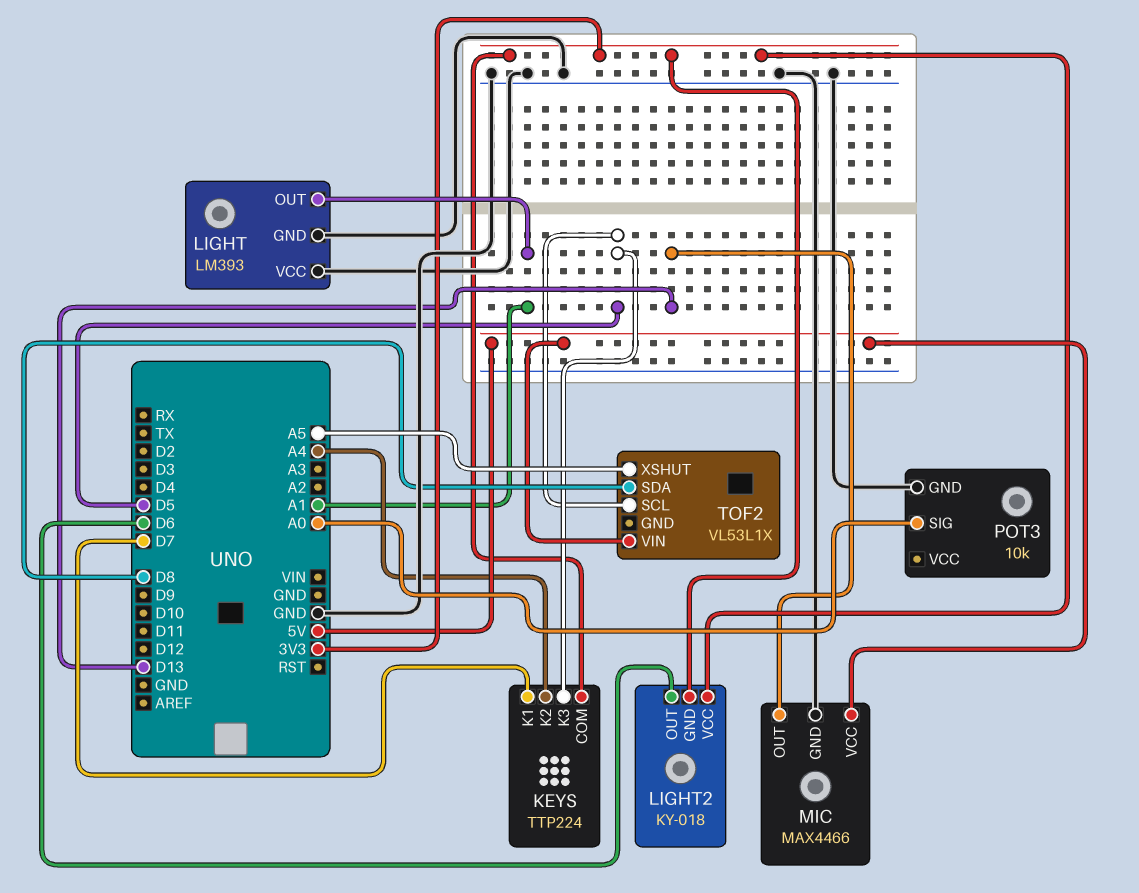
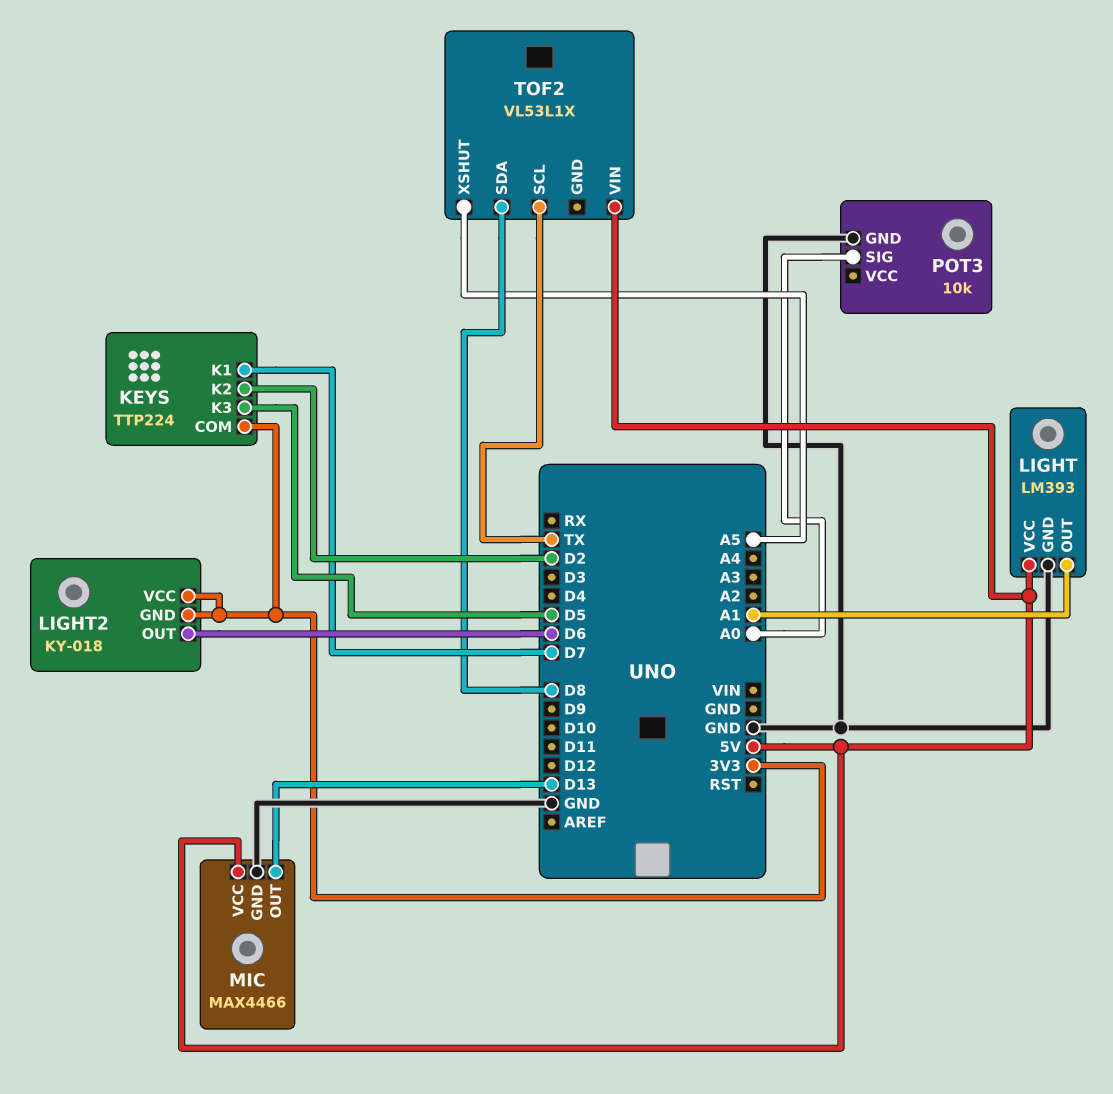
KEYS pin K2: A4 -> D2
LIGHT pin VCC: GND -> 5V
TOF2 pin SCL: D5 -> TX

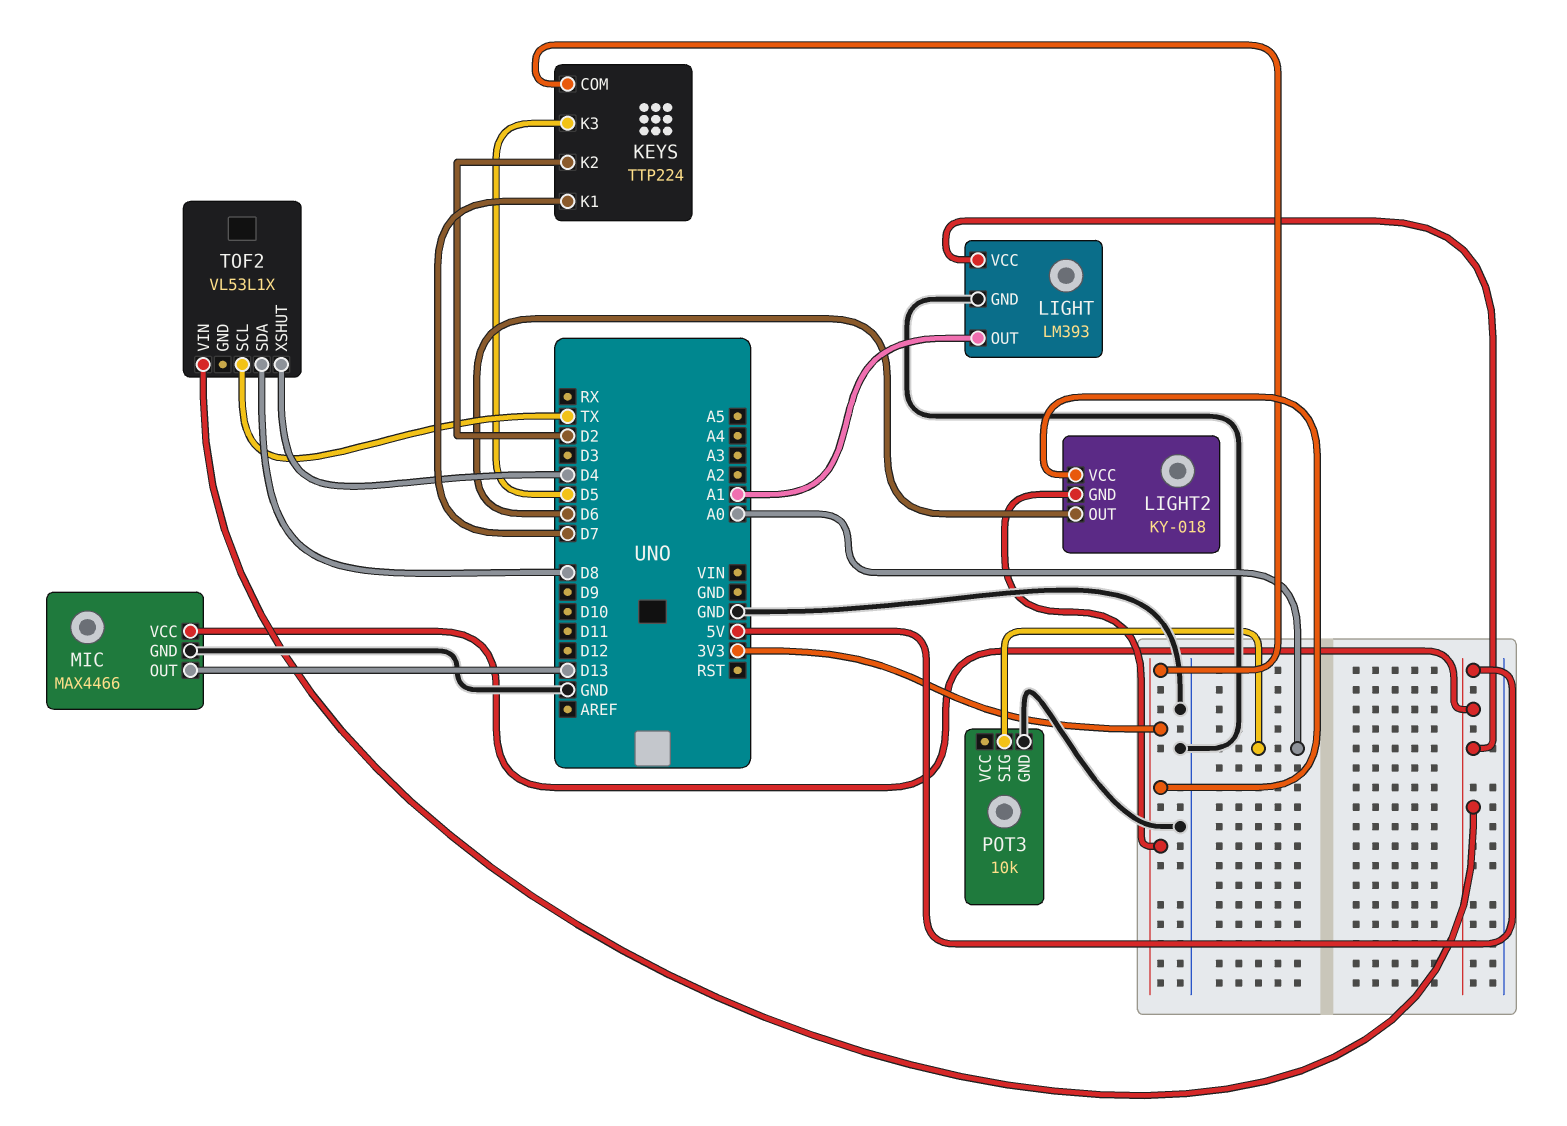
TOF2 pin XSHUT: A5 -> D4

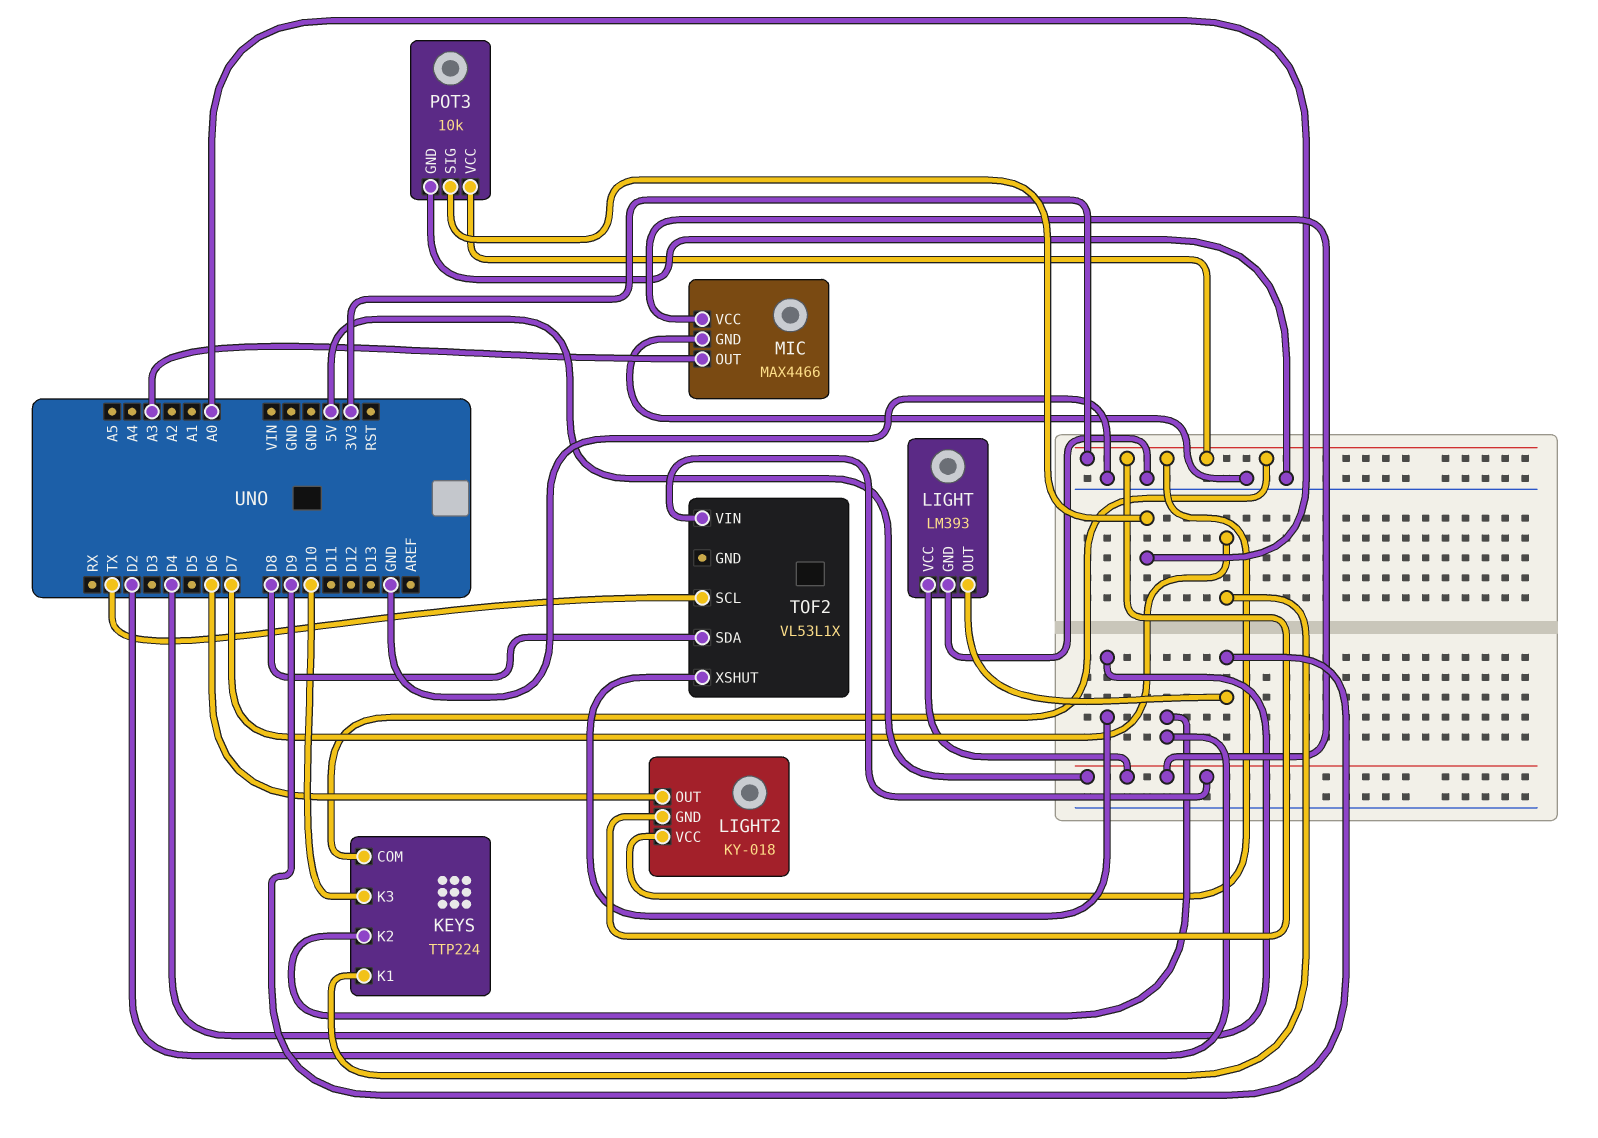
KEYS pin K3: D5 -> D10
LIGHT pin OUT: A1 -> D9
MIC pin OUT: D13 -> A3
POT3 pin VCC: none -> 3V3

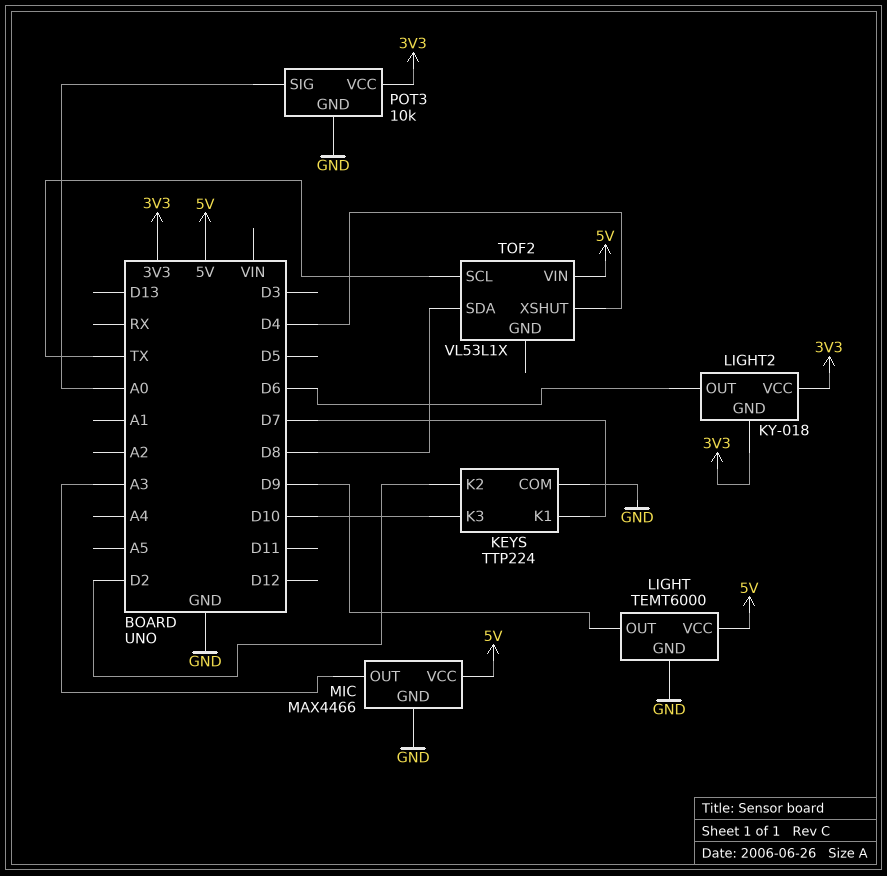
KEYS pin COM: 3V3 -> GND
LIGHT: LM393 -> TEMT6000

